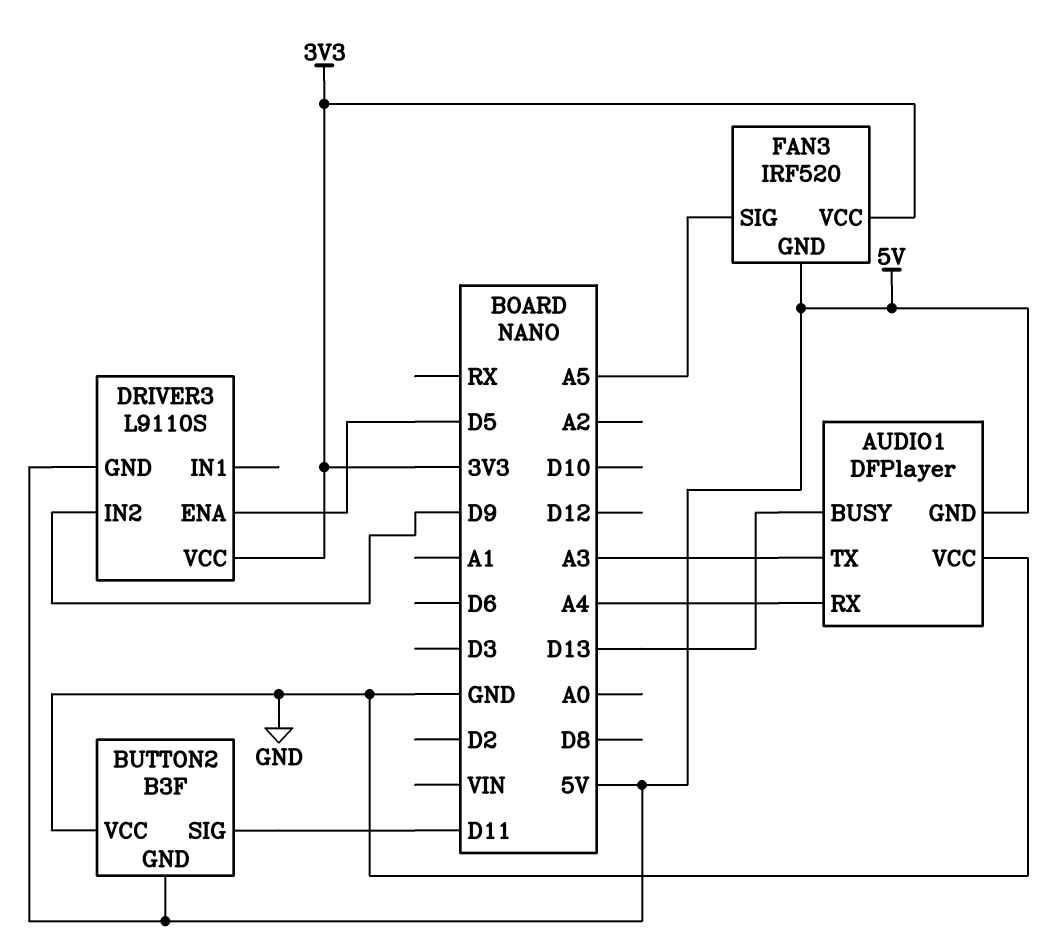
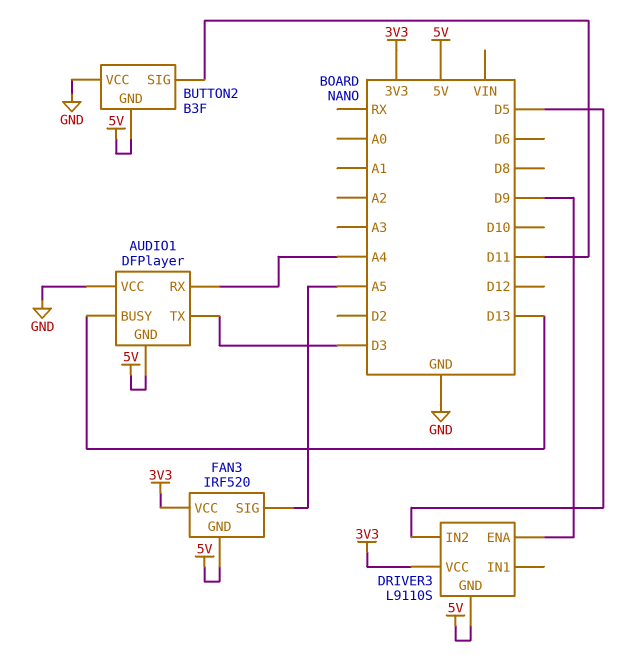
AUDIO1 pin TX: A3 -> D3
DRIVER3 pin ENA: D5 -> D9
DRIVER3 pin IN2: D9 -> D5

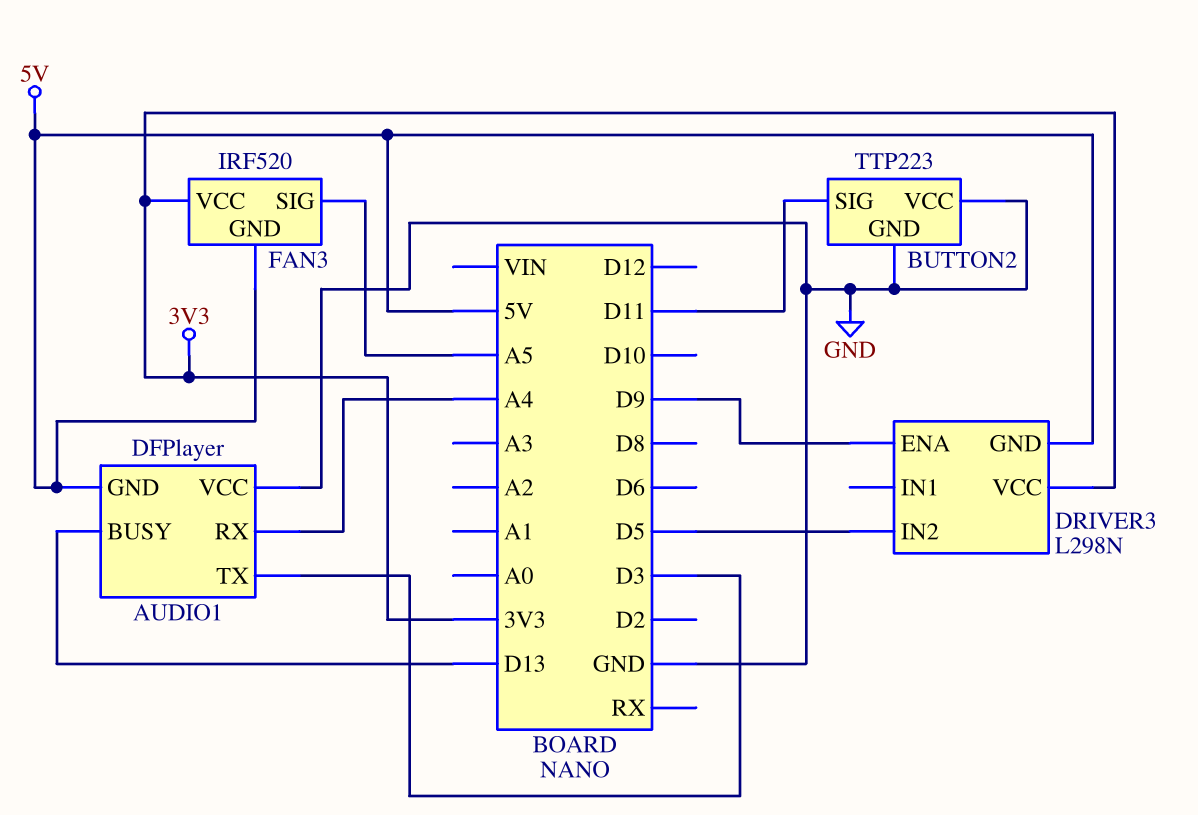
BUTTON2: B3F -> TTP223
BUTTON2 pin GND: 5V -> GND
DRIVER3: L9110S -> L298N

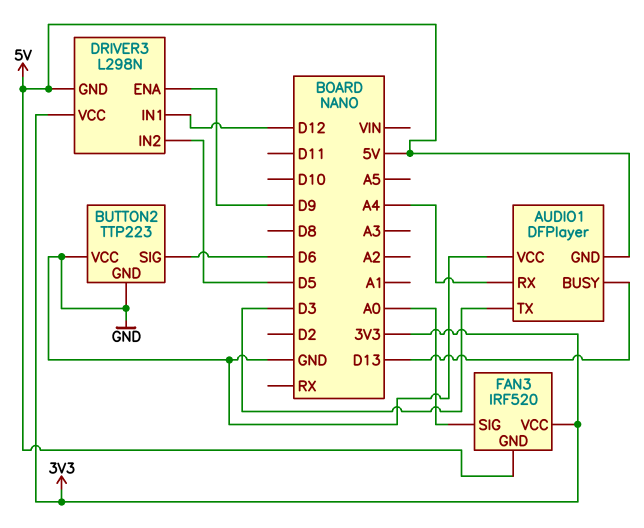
BUTTON2 pin SIG: D11 -> D6
DRIVER3 pin IN1: none -> D12
FAN3 pin SIG: A5 -> A0

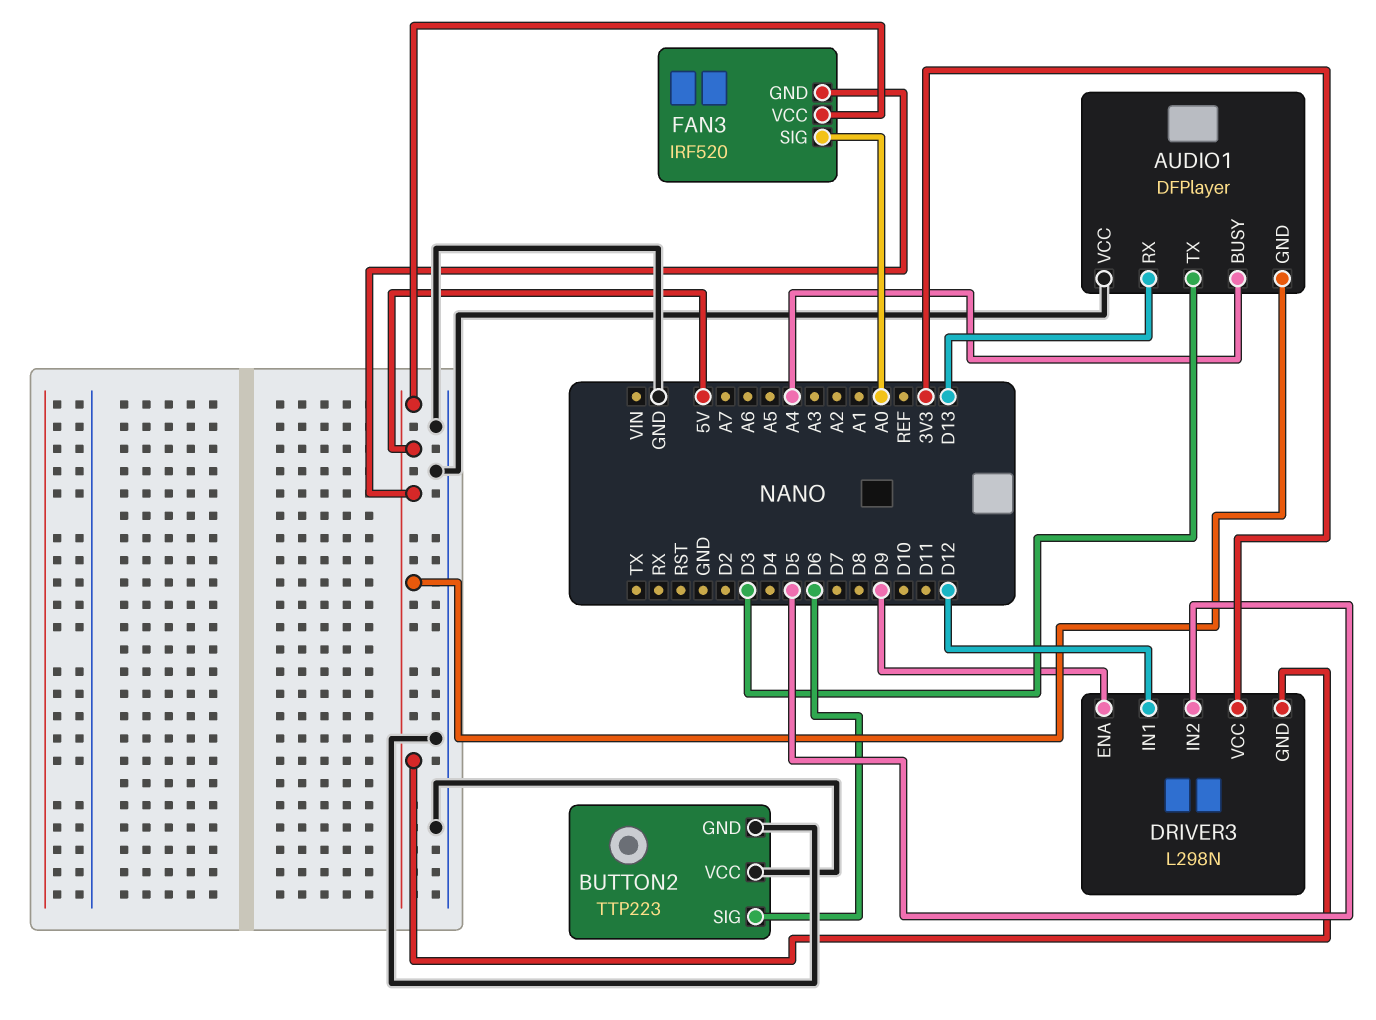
AUDIO1 pin BUSY: D13 -> A4
AUDIO1 pin RX: A4 -> D13
FAN3 pin VCC: 3V3 -> 5V

